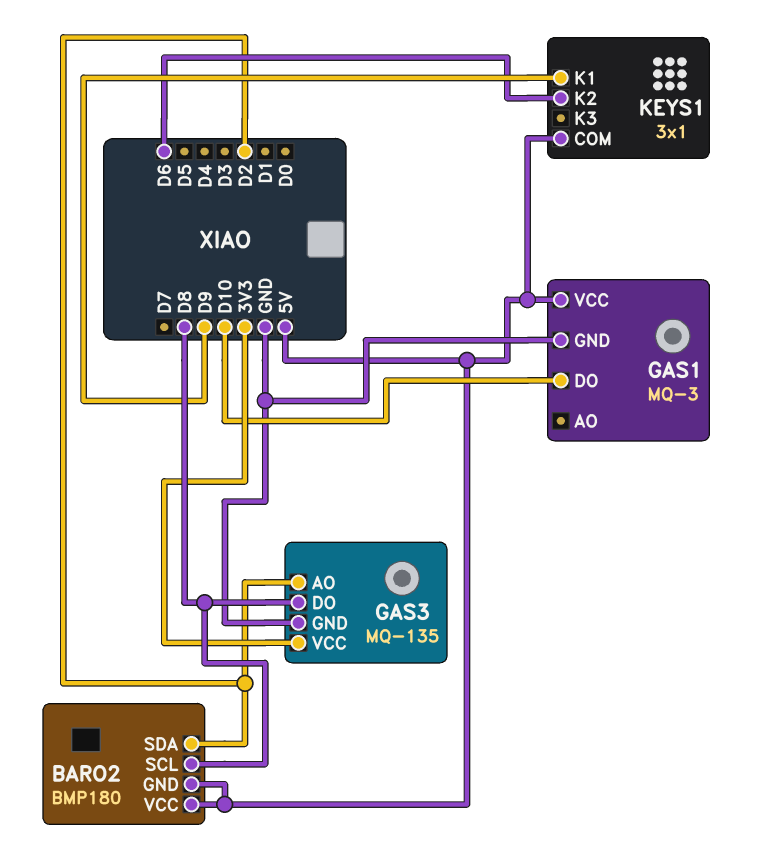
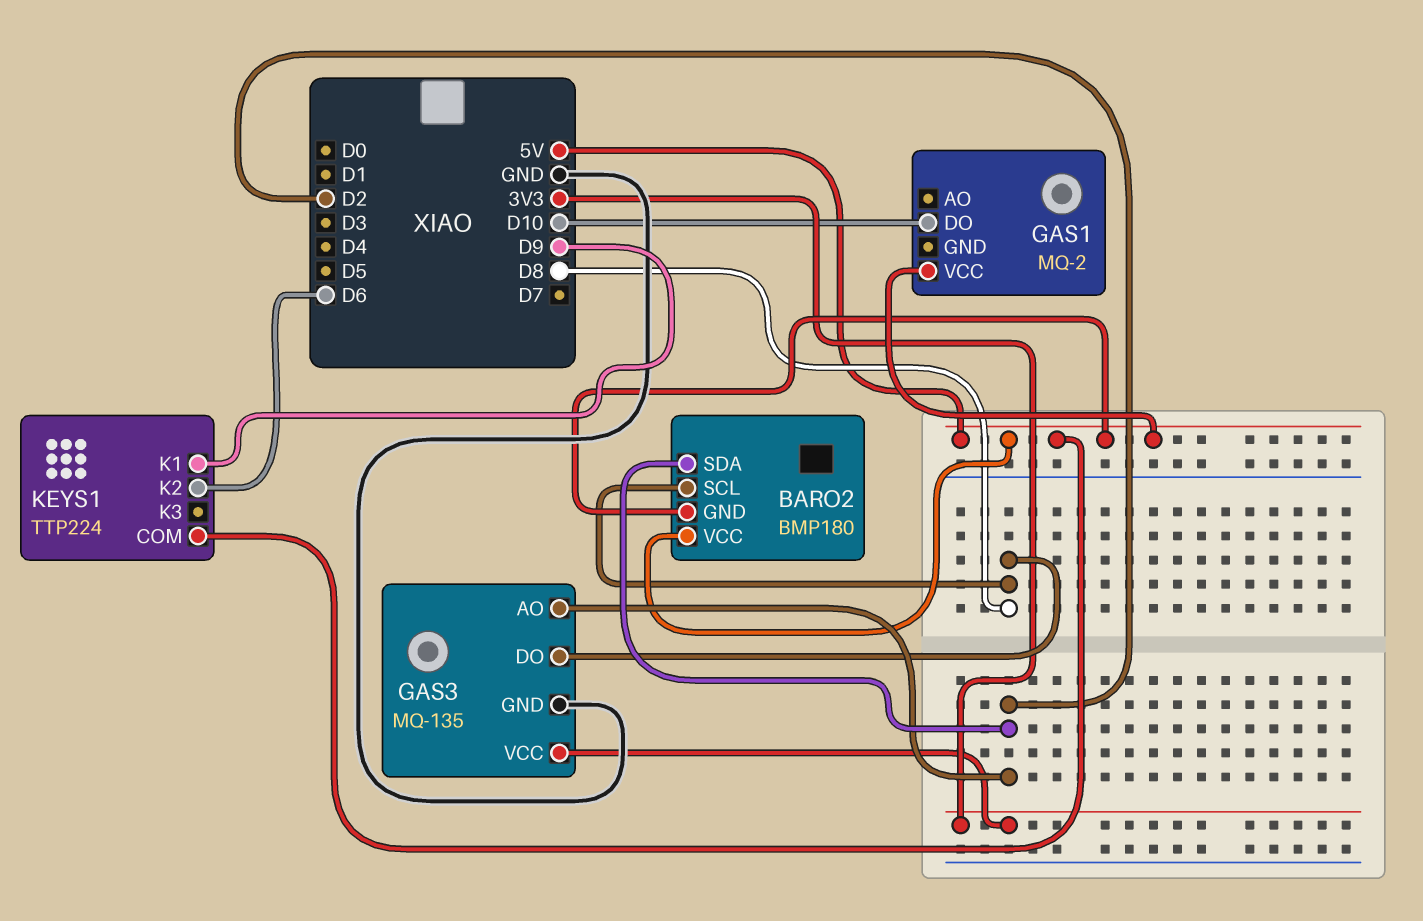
GAS1: MQ-3 -> MQ-2
GAS1 pin GND: GND -> none
KEYS1: 3x1 -> TTP224

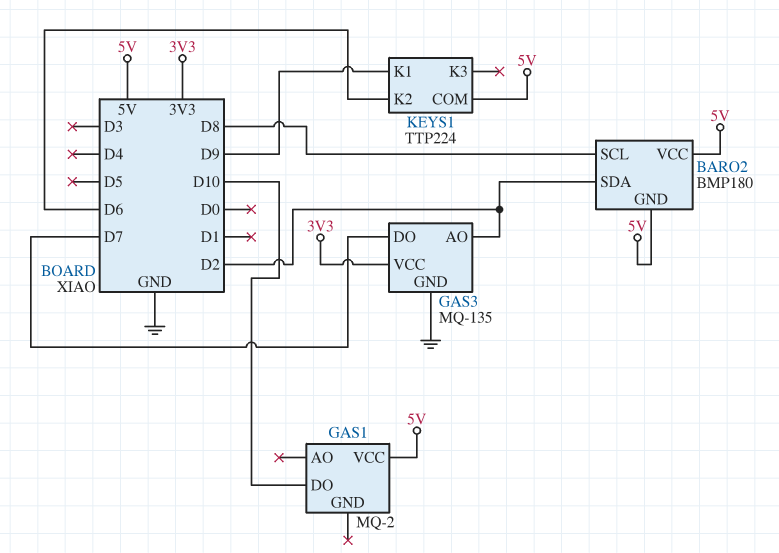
GAS3 pin DO: D8 -> D7

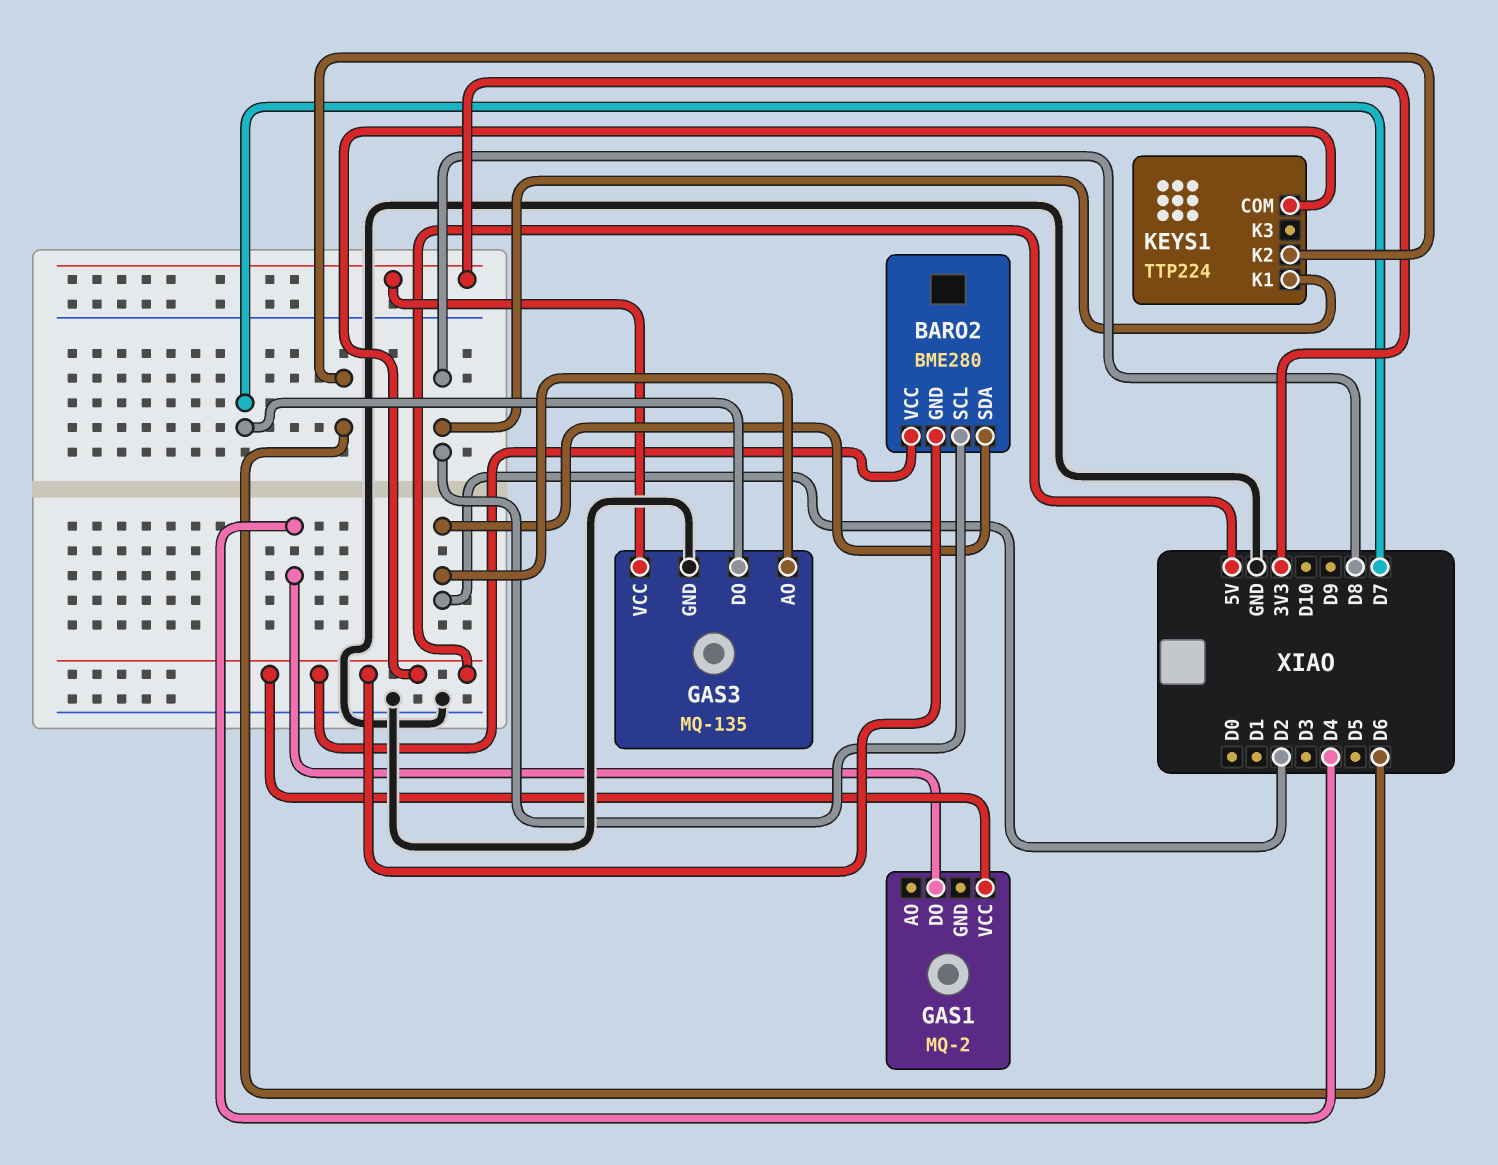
BARO2: BMP180 -> BME280
GAS1 pin DO: D10 -> D4
KEYS1 pin K1: D9 -> D8

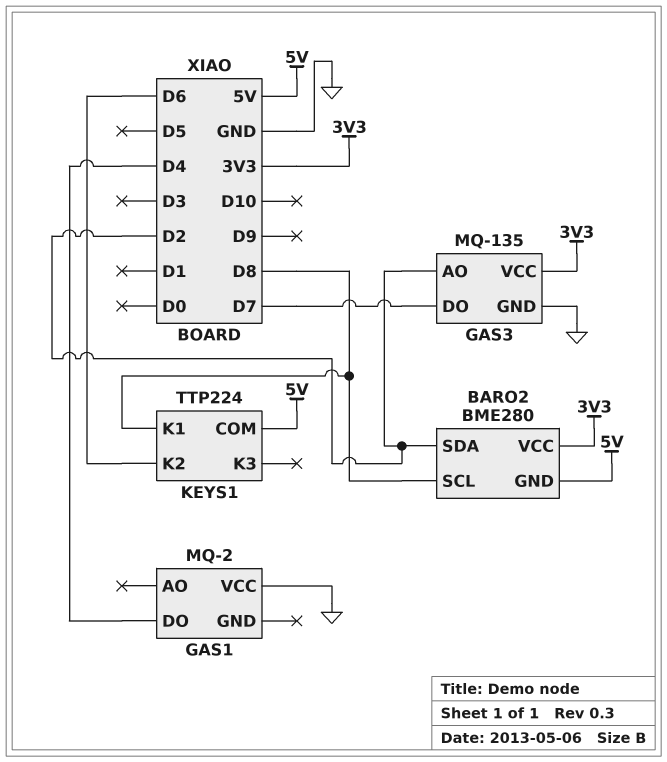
BARO2 pin VCC: 5V -> 3V3
GAS1 pin VCC: 5V -> GND

